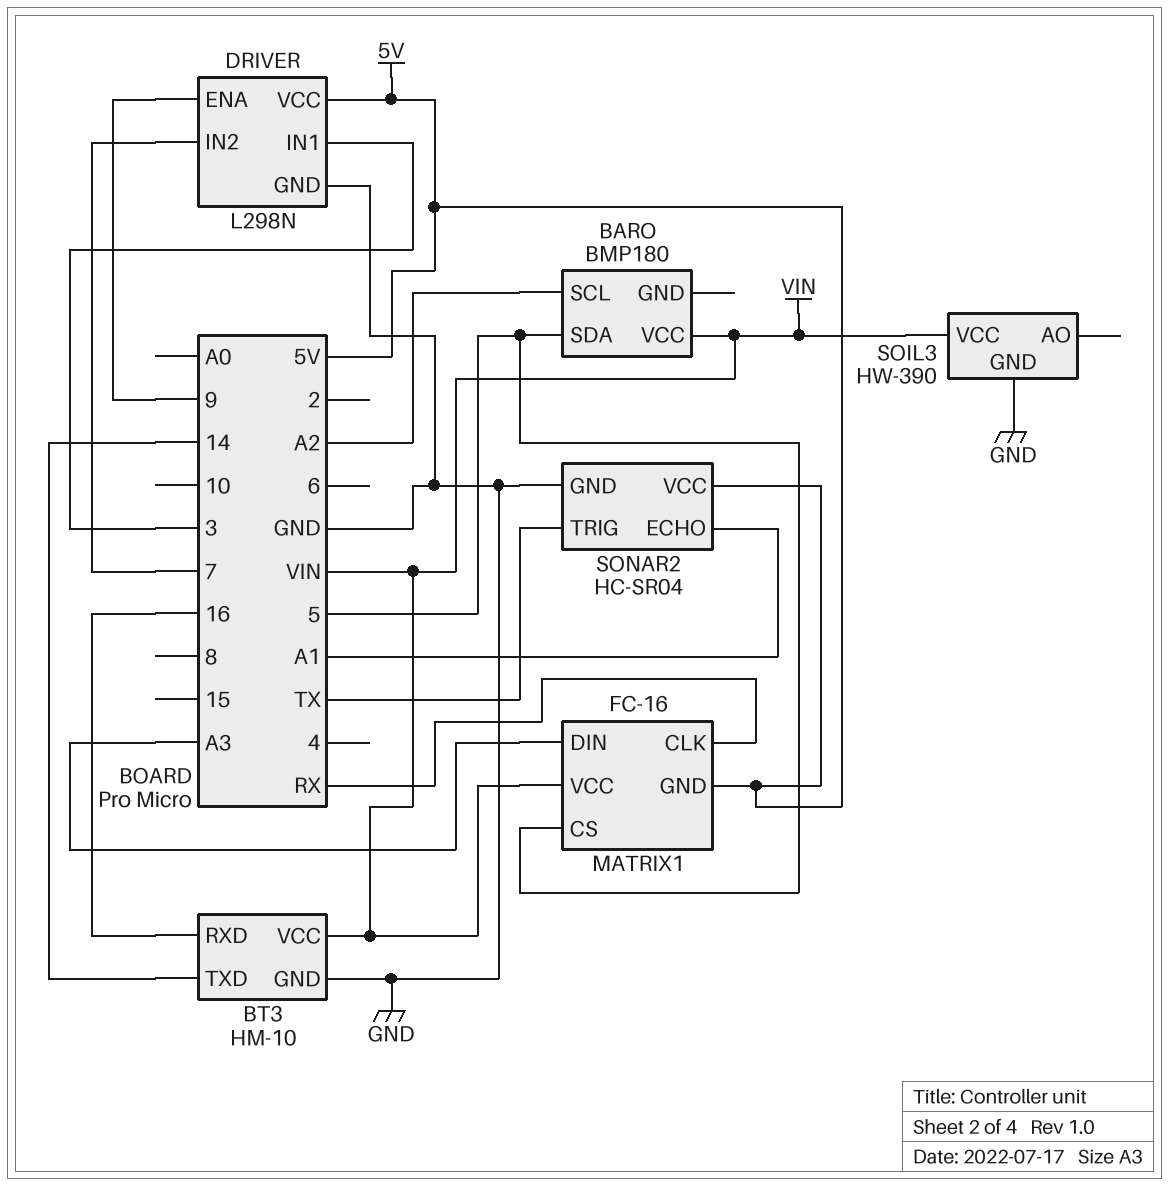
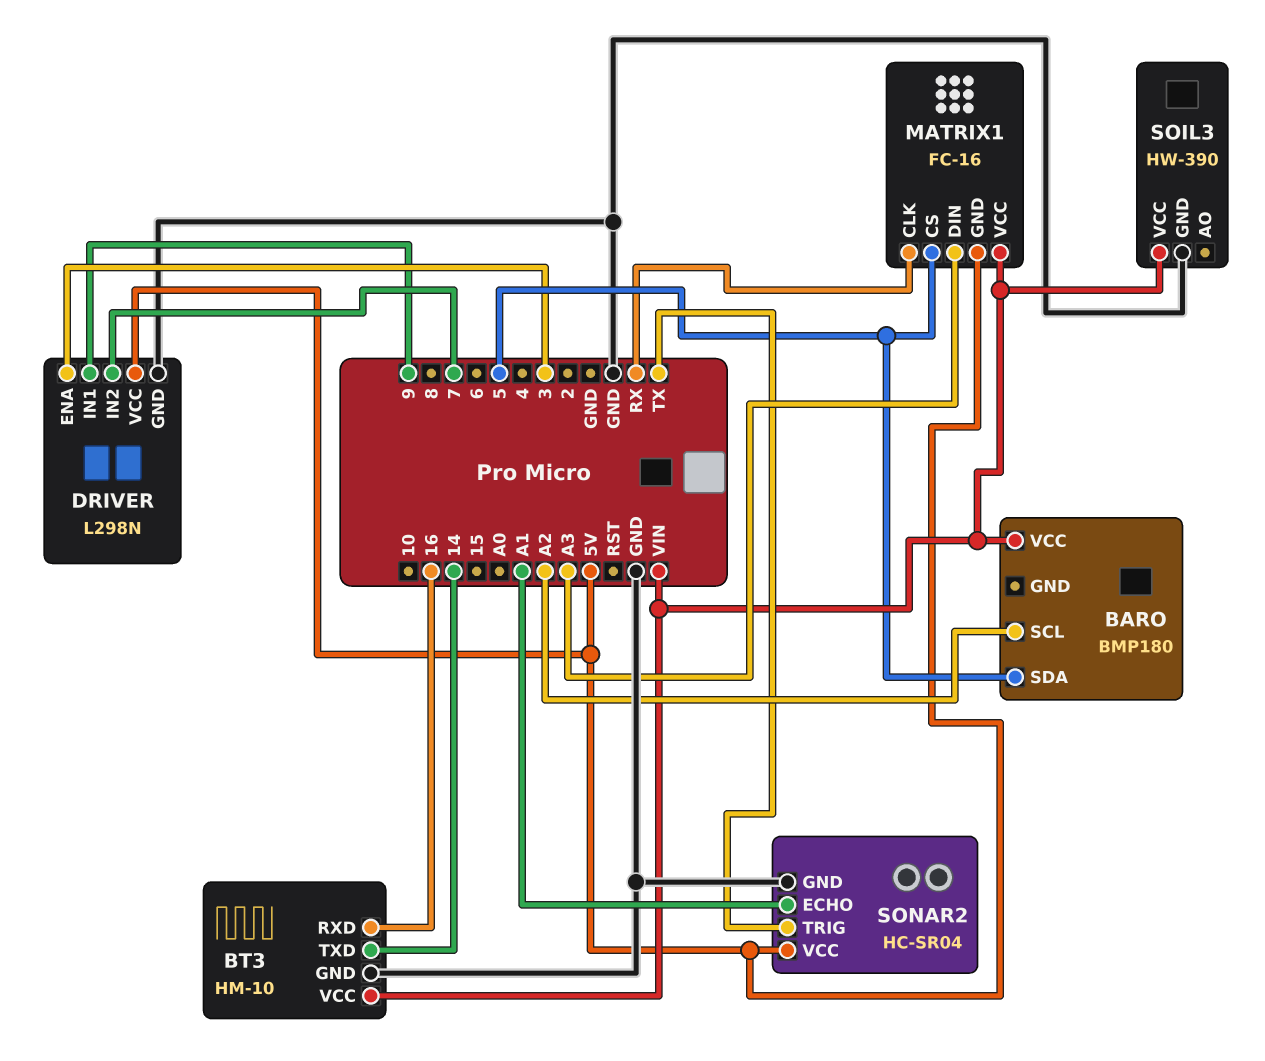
DRIVER pin ENA: 9 -> 3
DRIVER pin IN1: 3 -> 9

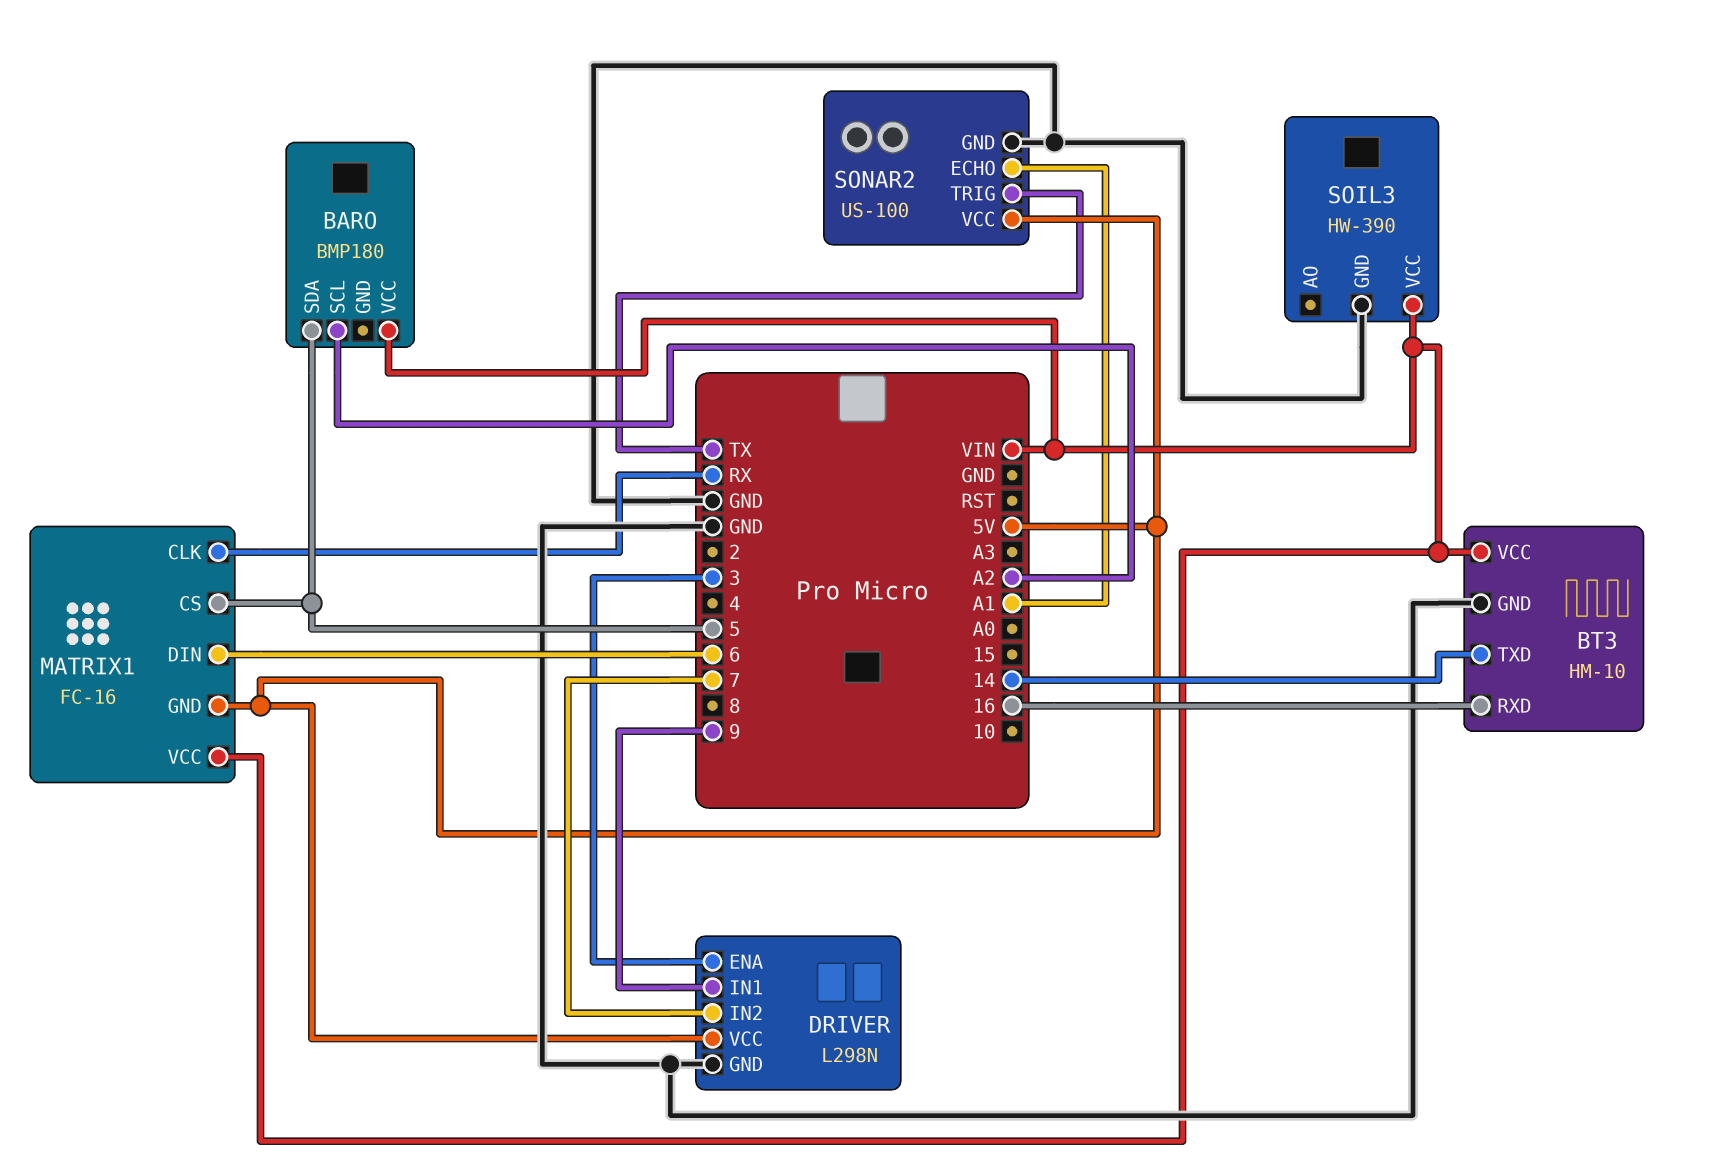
MATRIX1 pin DIN: A3 -> 6
SONAR2: HC-SR04 -> US-100

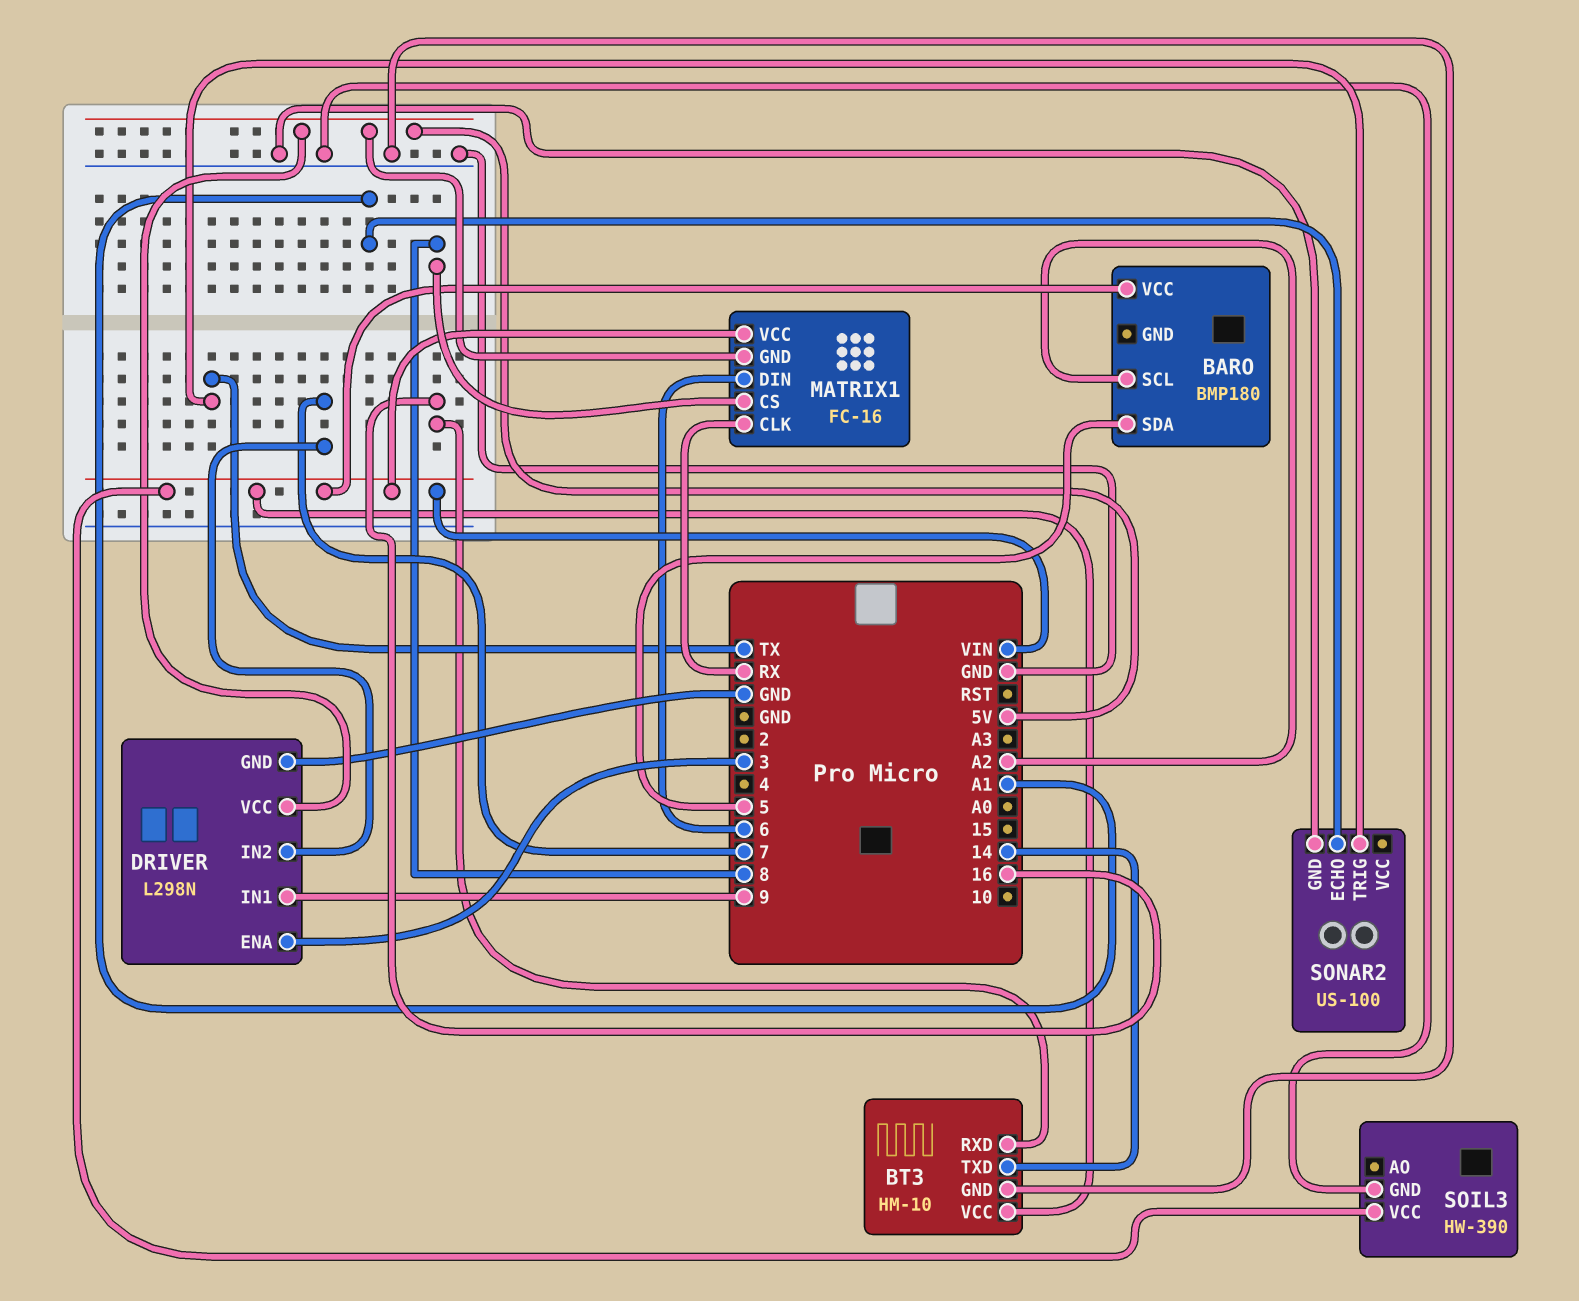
MATRIX1 pin CS: 5 -> 8
SONAR2 pin VCC: 5V -> none

